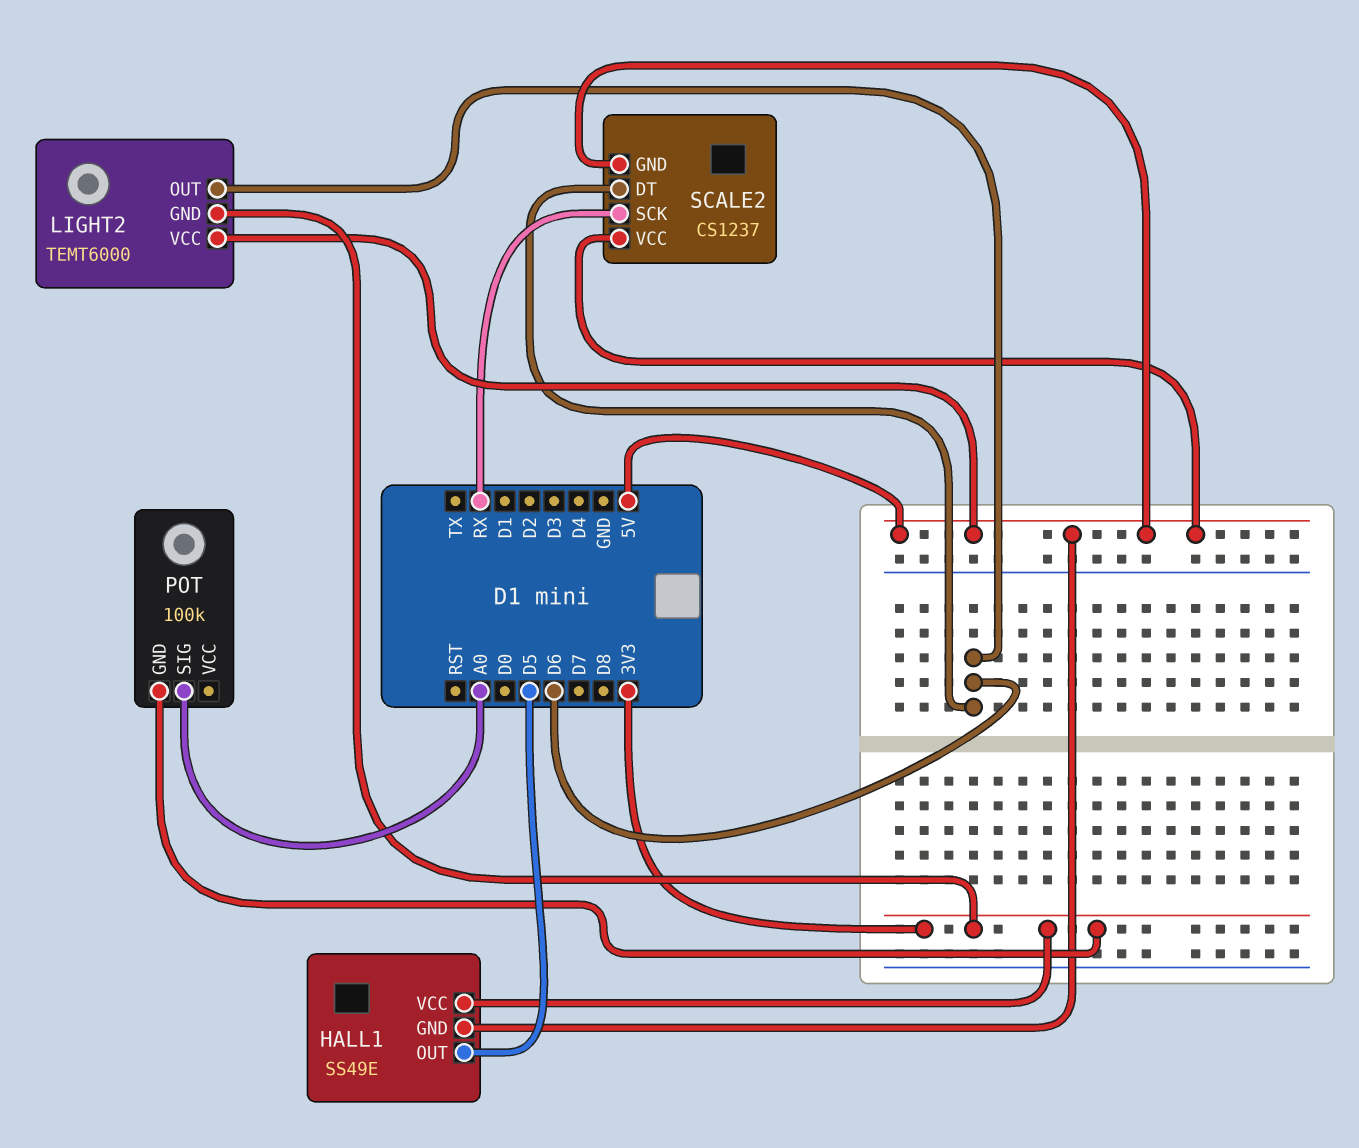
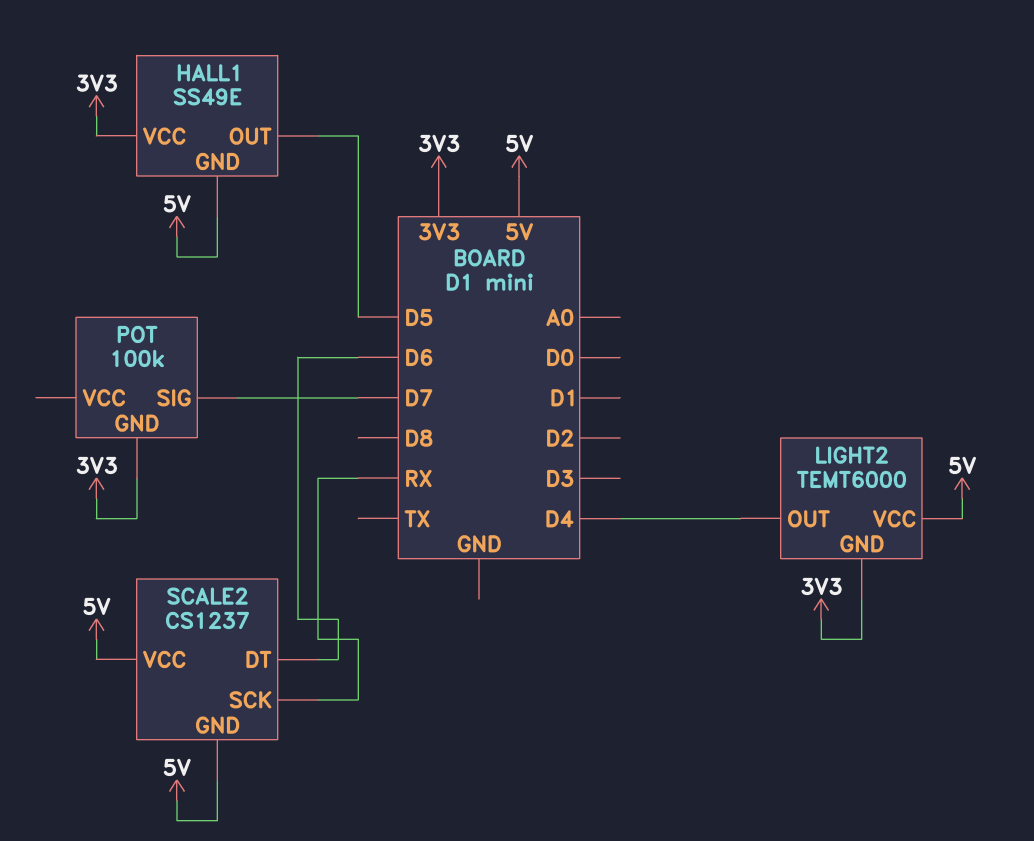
LIGHT2 pin OUT: D6 -> D4
POT pin SIG: A0 -> D7

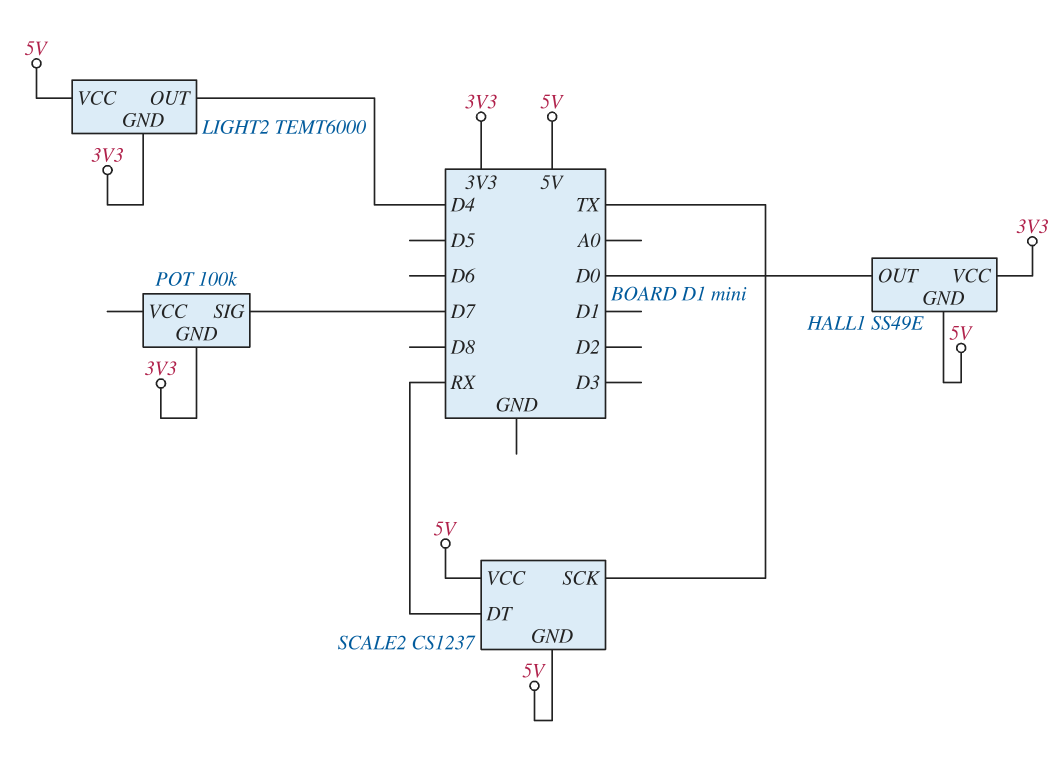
HALL1 pin OUT: D5 -> D0
SCALE2 pin DT: D6 -> RX
SCALE2 pin SCK: RX -> TX

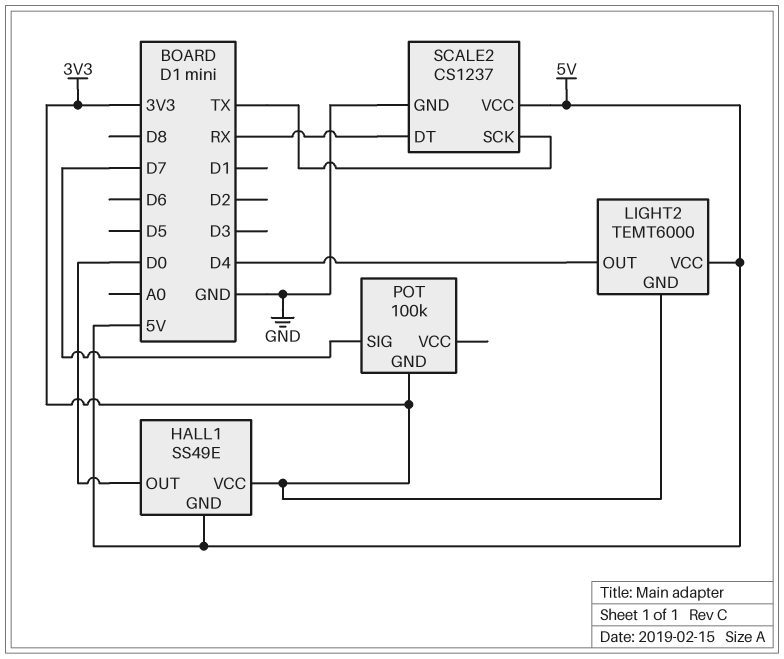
SCALE2 pin GND: 5V -> GND

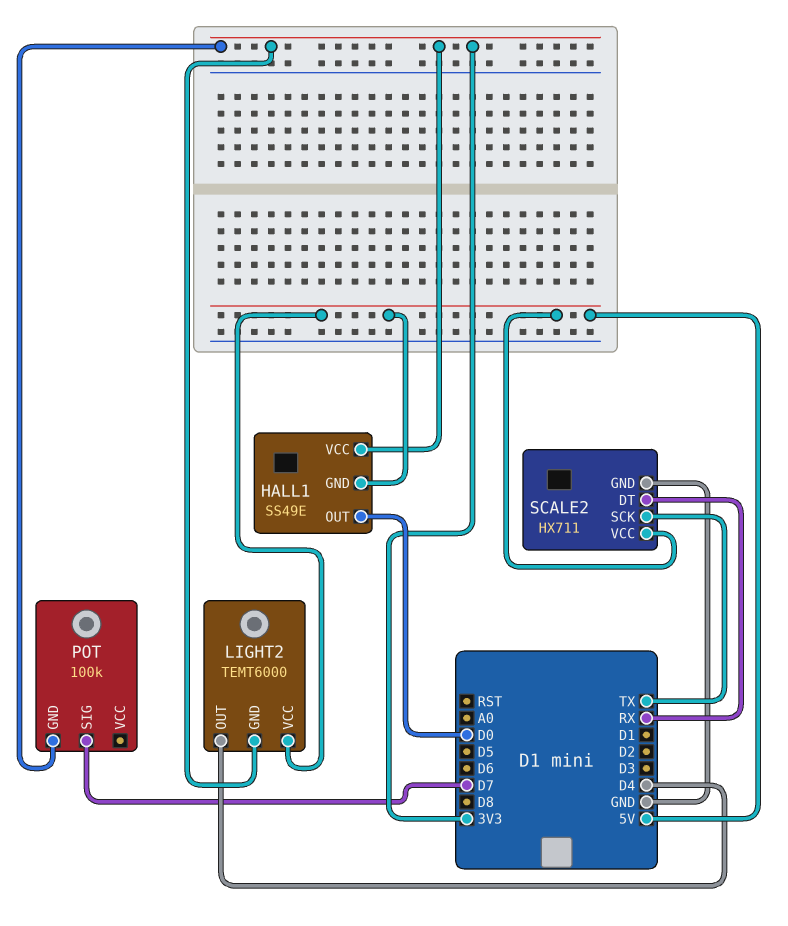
SCALE2: CS1237 -> HX711

